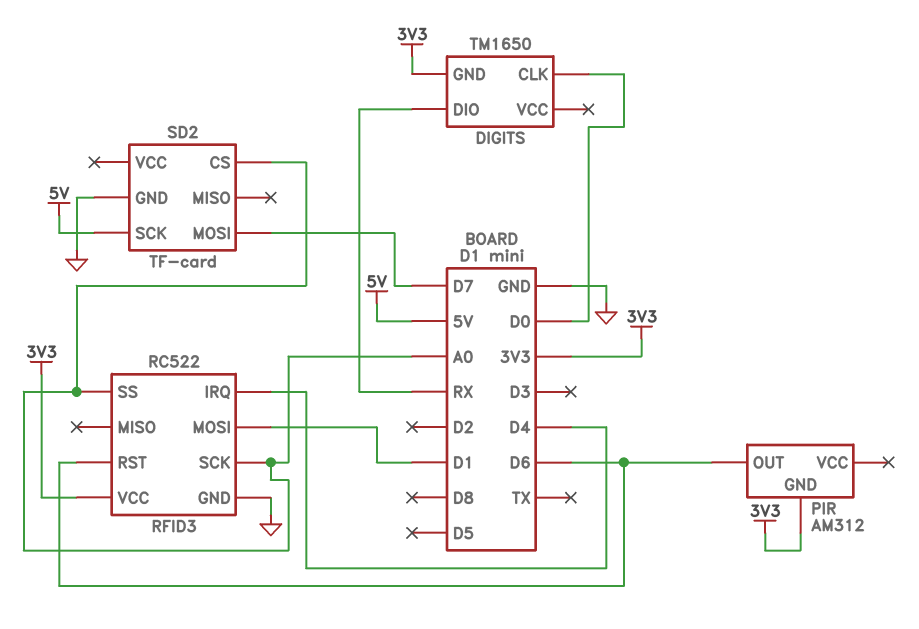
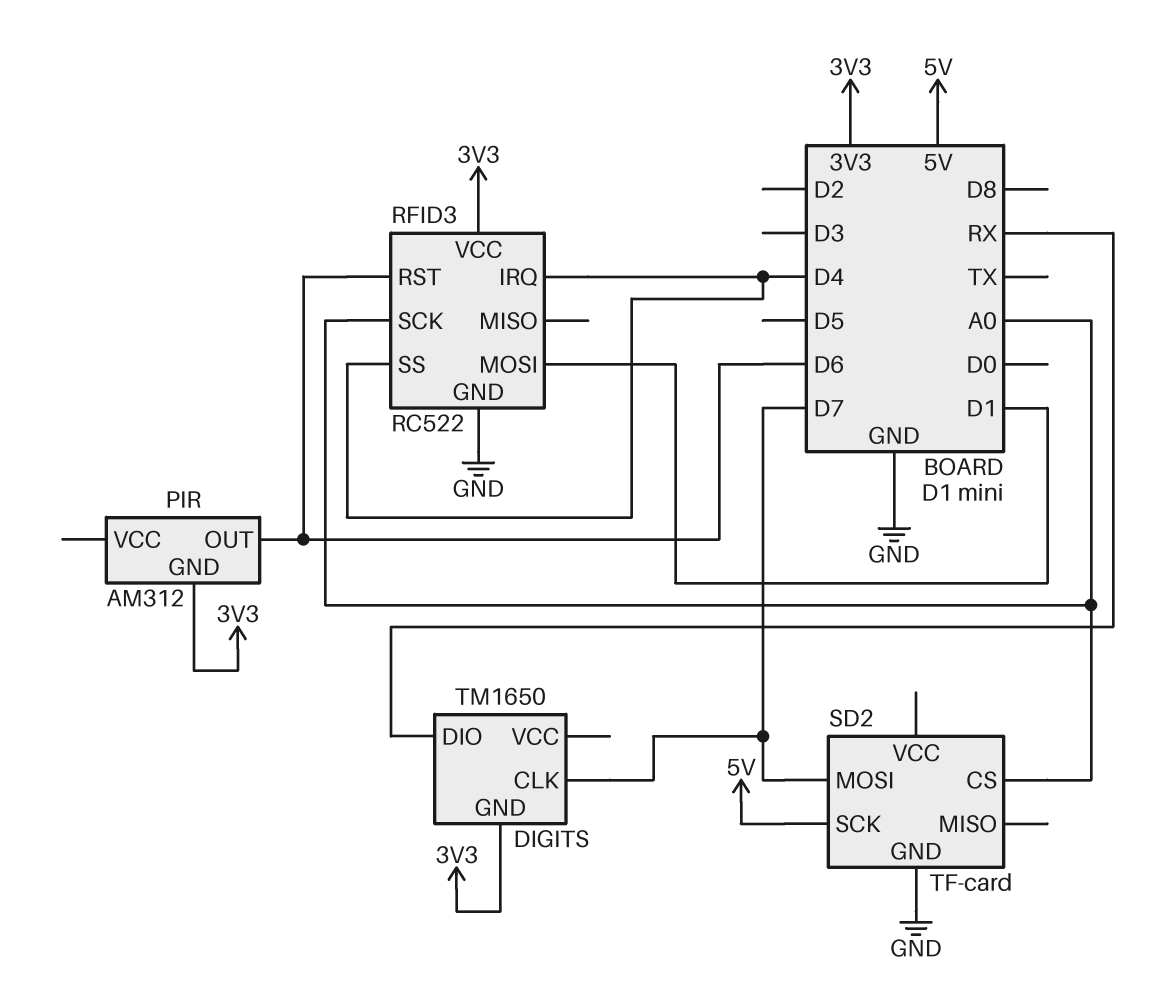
DIGITS pin CLK: D0 -> D7
RFID3 pin SS: A0 -> D4

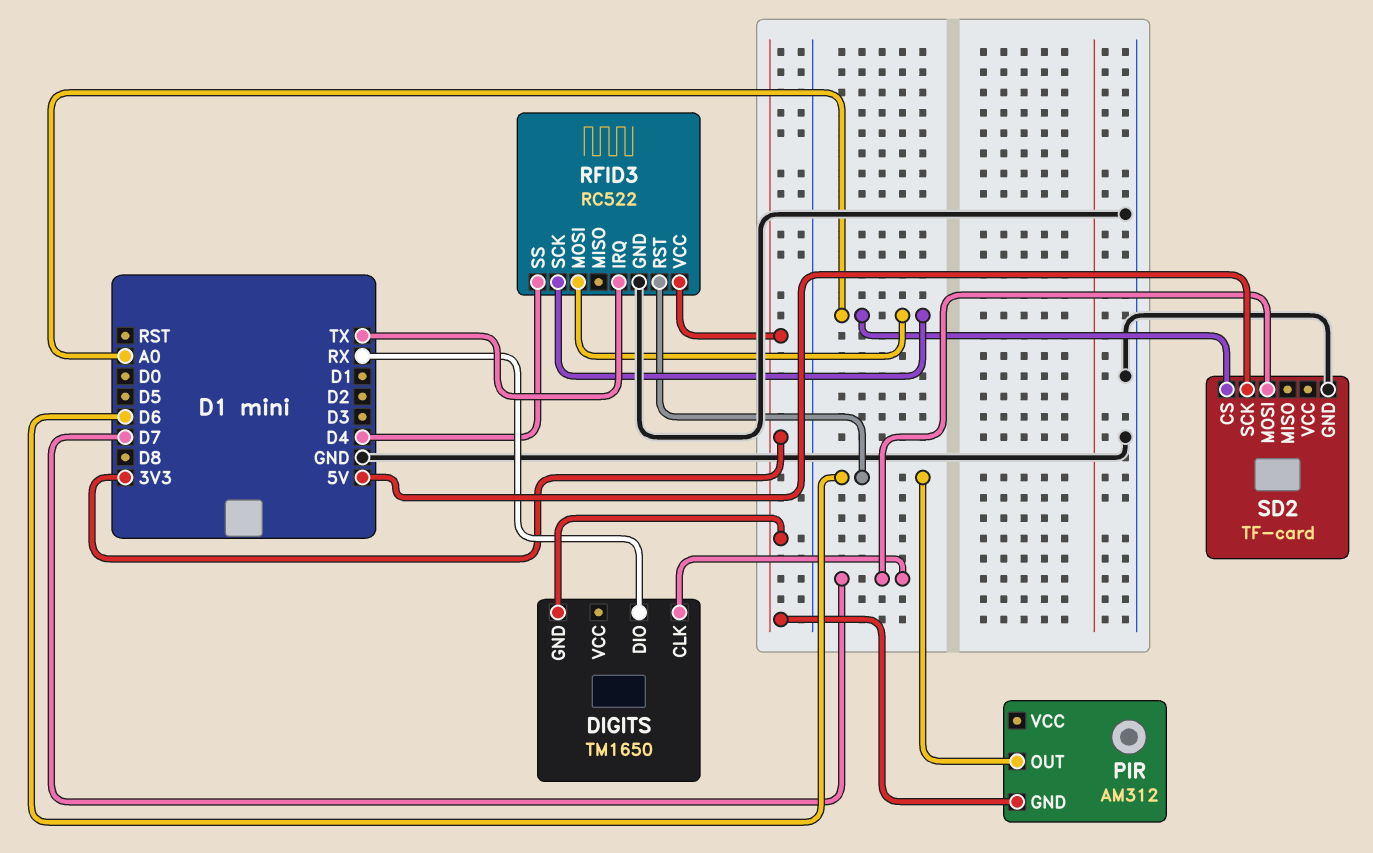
RFID3 pin IRQ: D4 -> TX
RFID3 pin MOSI: D1 -> A0

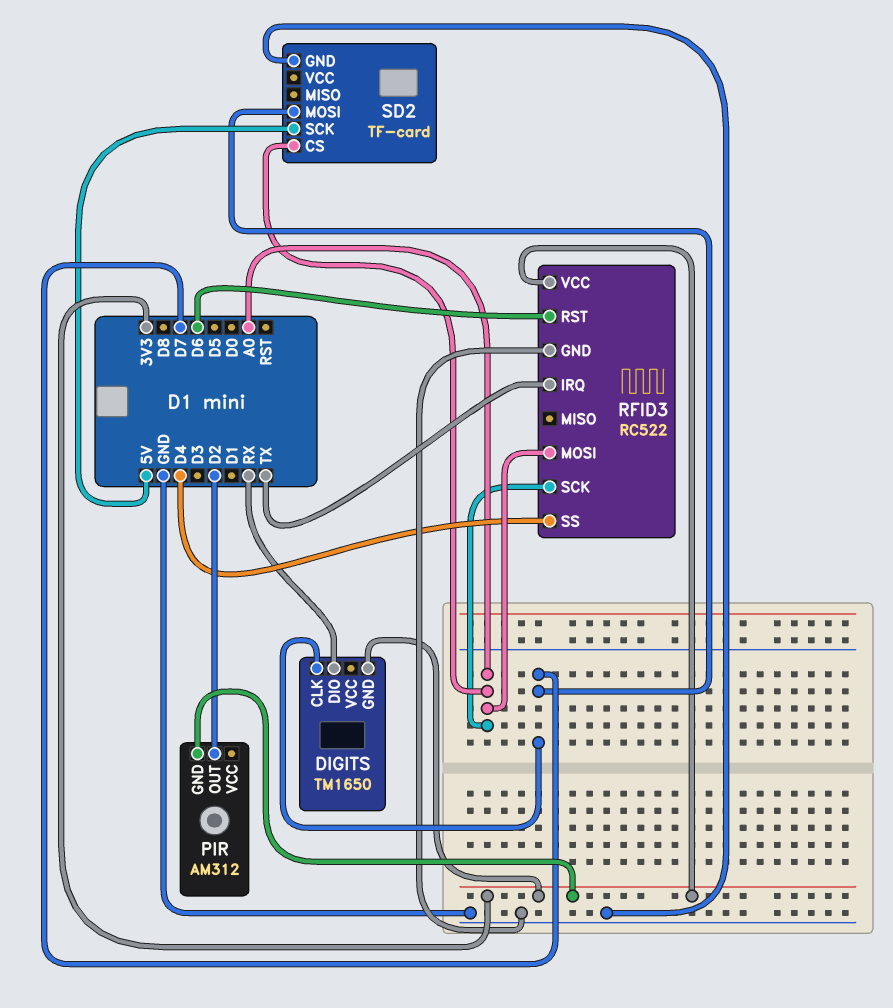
PIR pin OUT: D6 -> D2

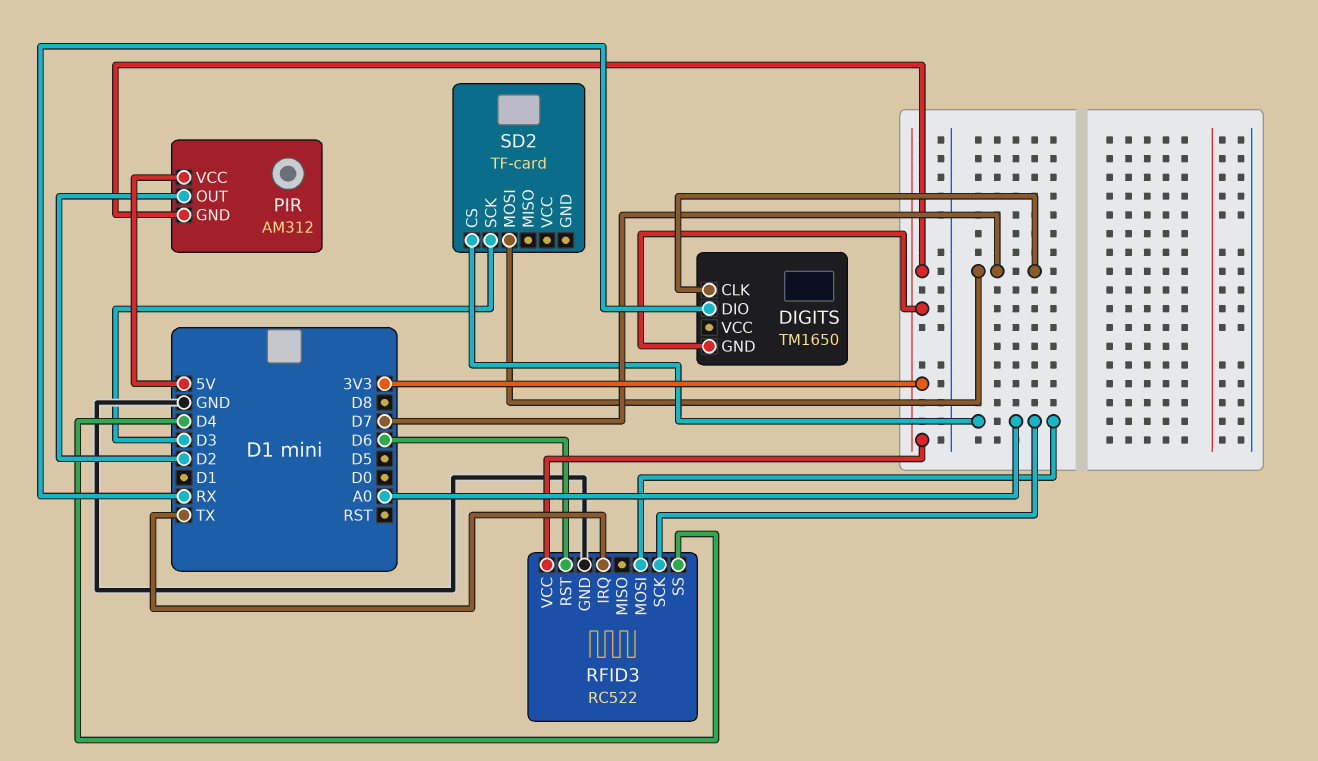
PIR pin VCC: none -> 5V
SD2 pin GND: GND -> none
SD2 pin SCK: 5V -> D3

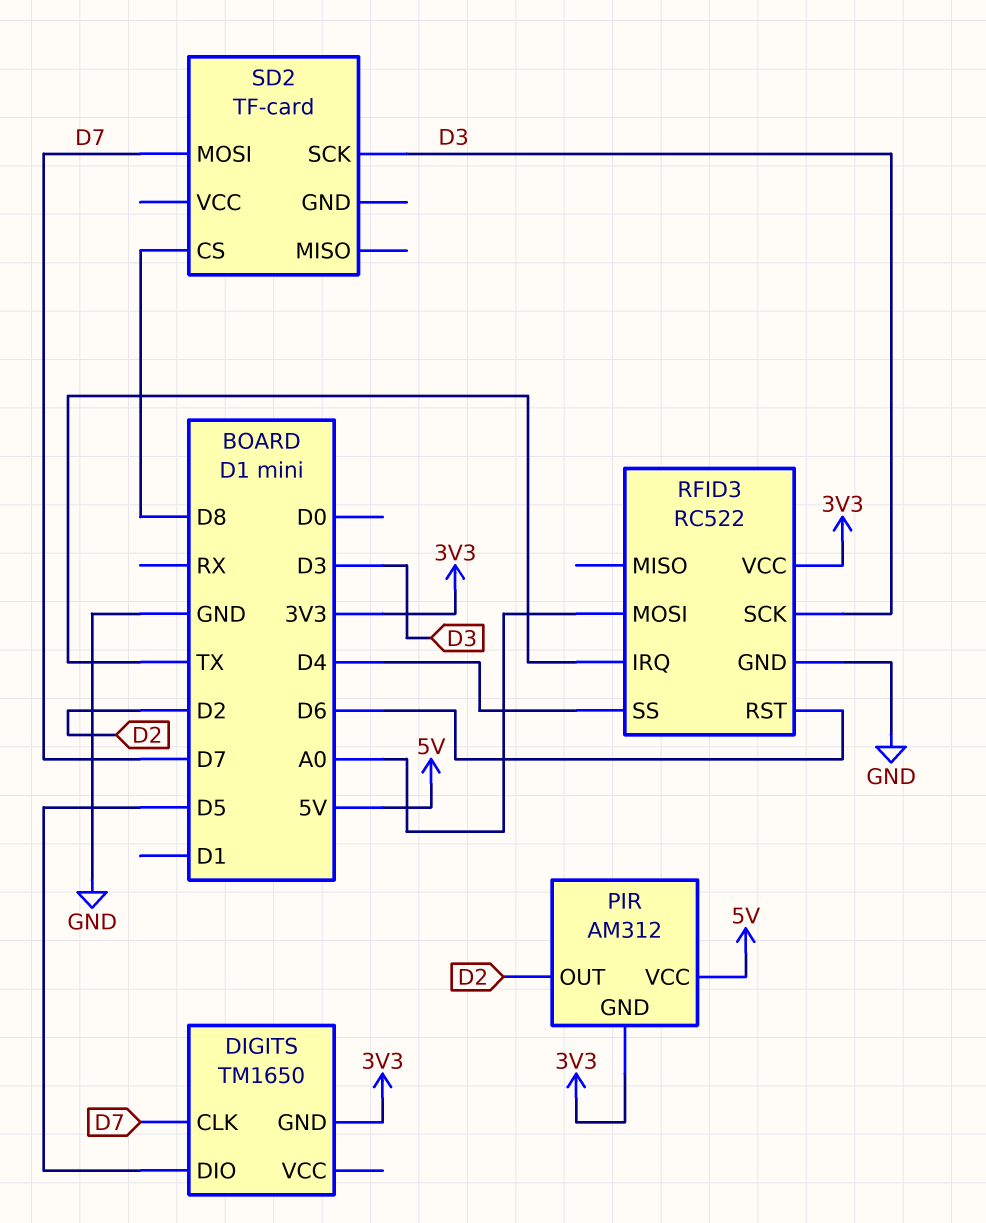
DIGITS pin DIO: RX -> D5
RFID3 pin SCK: A0 -> D3
SD2 pin CS: A0 -> D8

